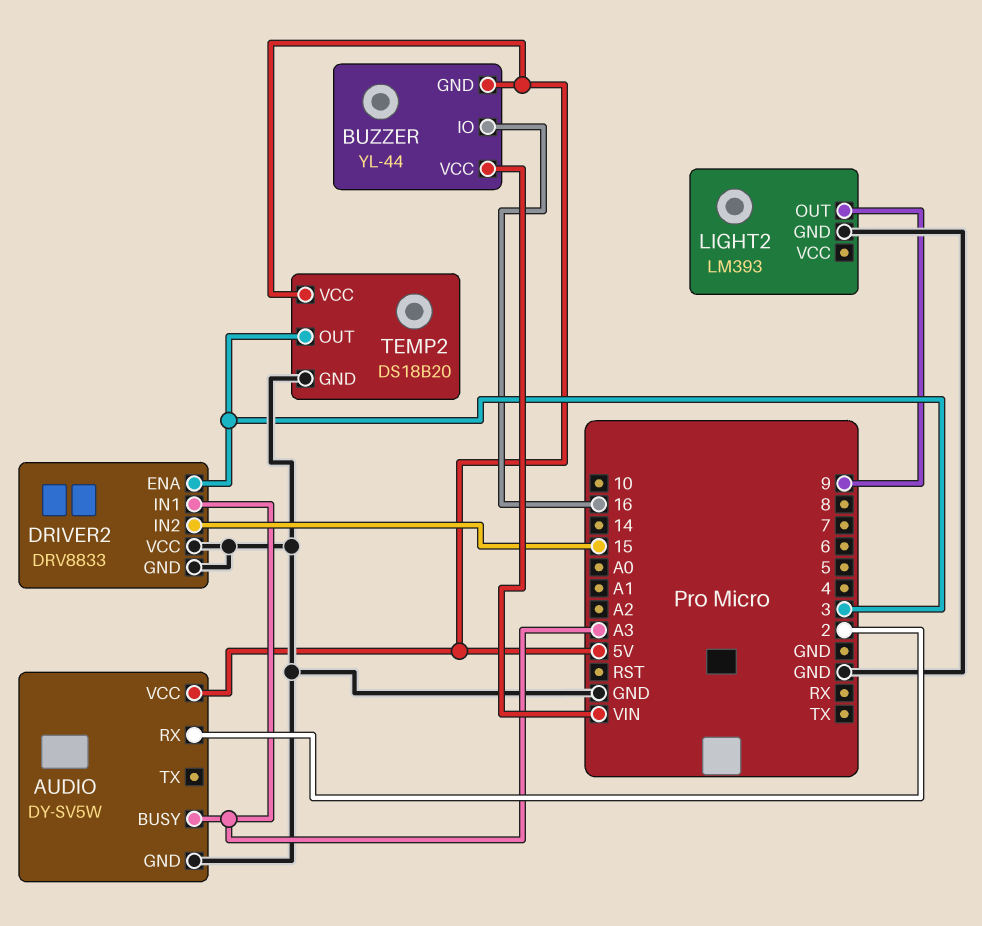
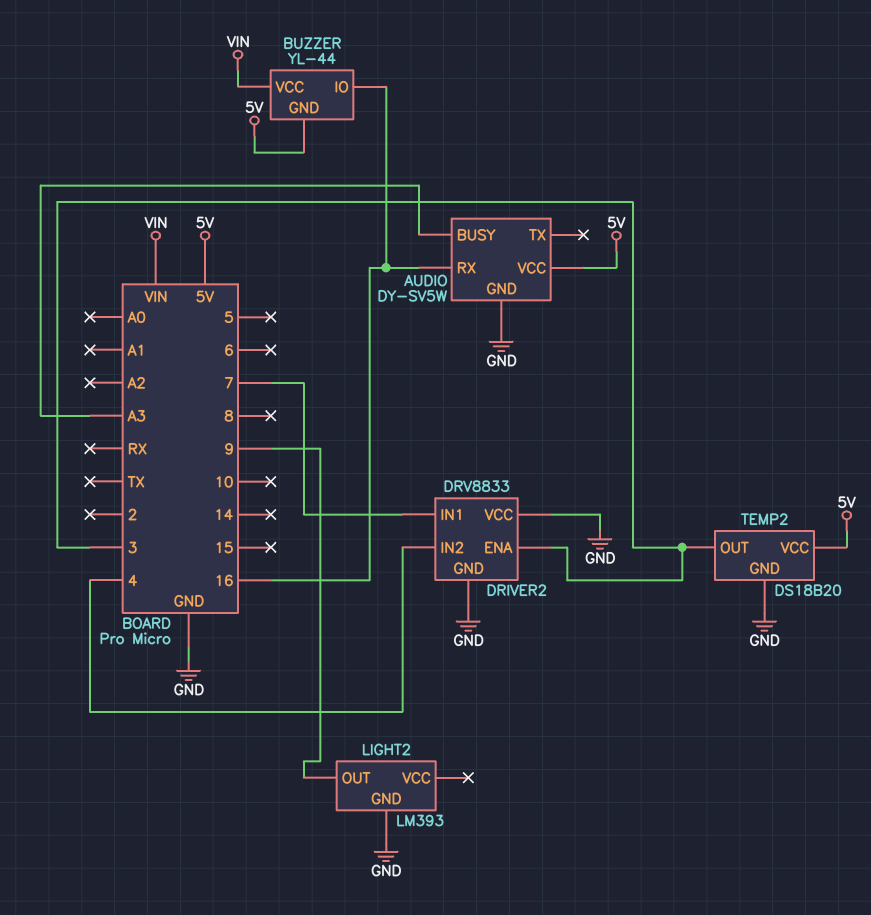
AUDIO pin RX: 2 -> 16
DRIVER2 pin IN1: A3 -> 7
DRIVER2 pin IN2: 15 -> 4

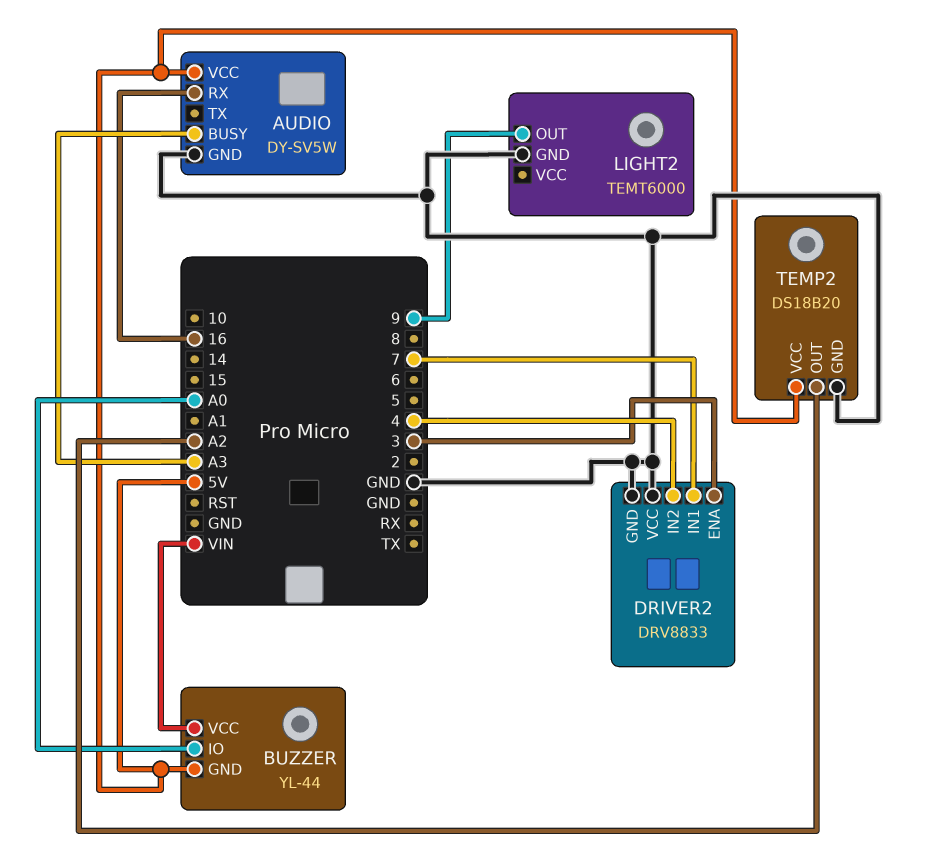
BUZZER pin IO: 16 -> A0
LIGHT2: LM393 -> TEMT6000
TEMP2 pin OUT: 3 -> A2

